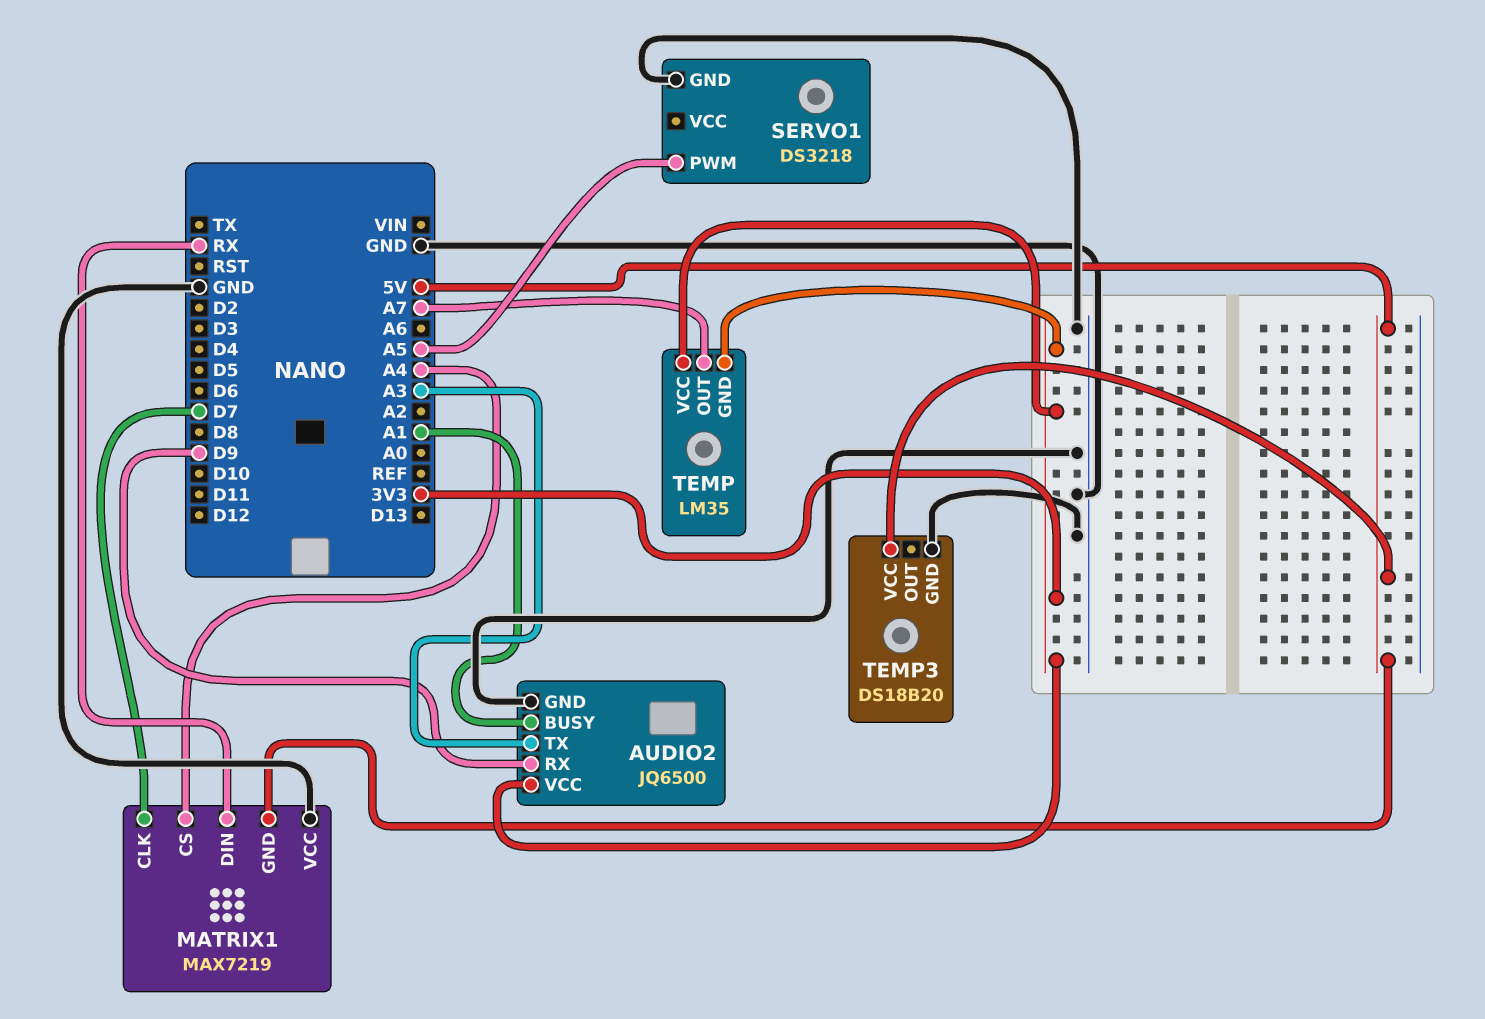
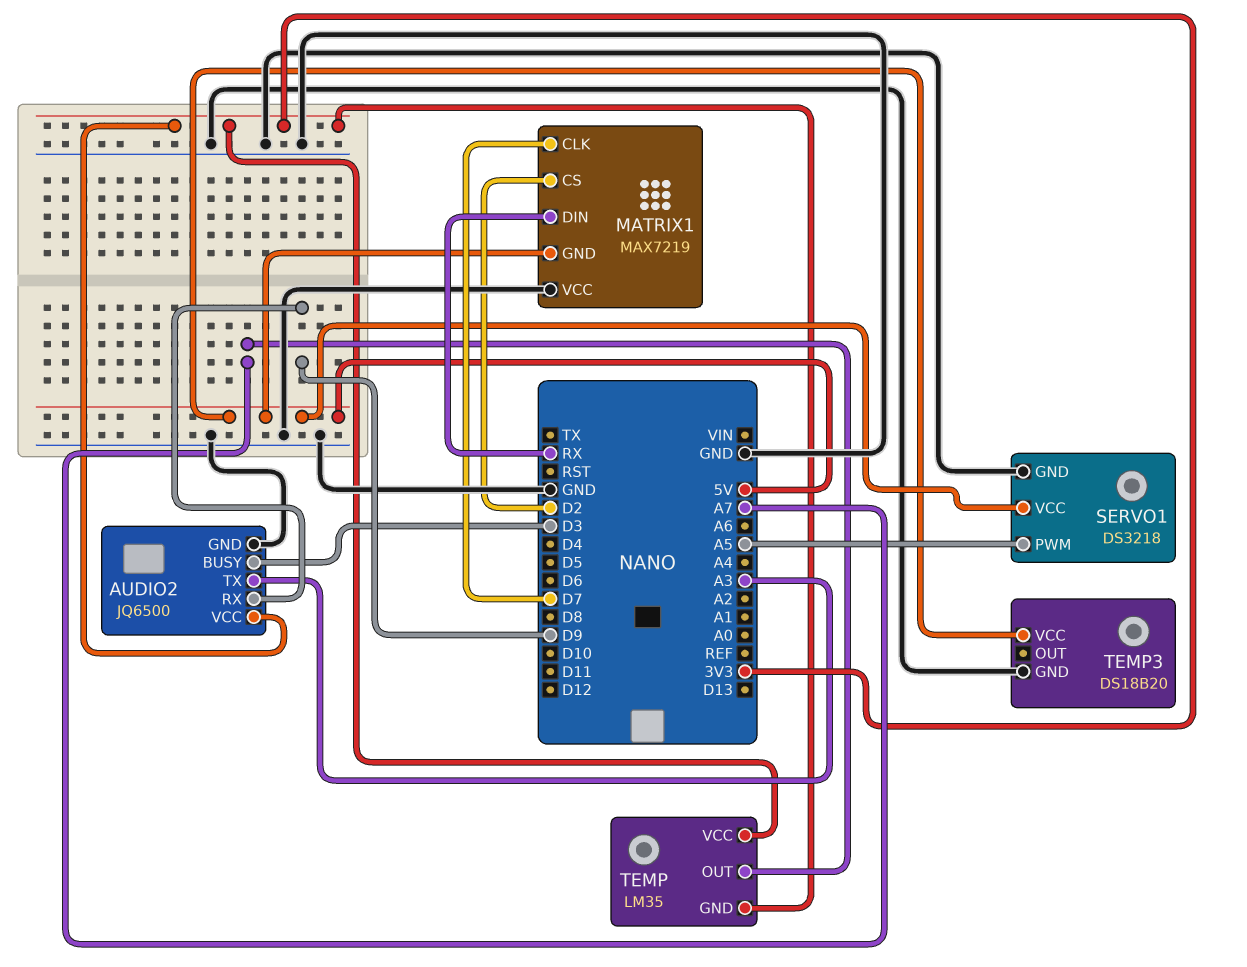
AUDIO2 pin BUSY: A1 -> D3
MATRIX1 pin CS: A4 -> D2
SERVO1 pin VCC: none -> 5V

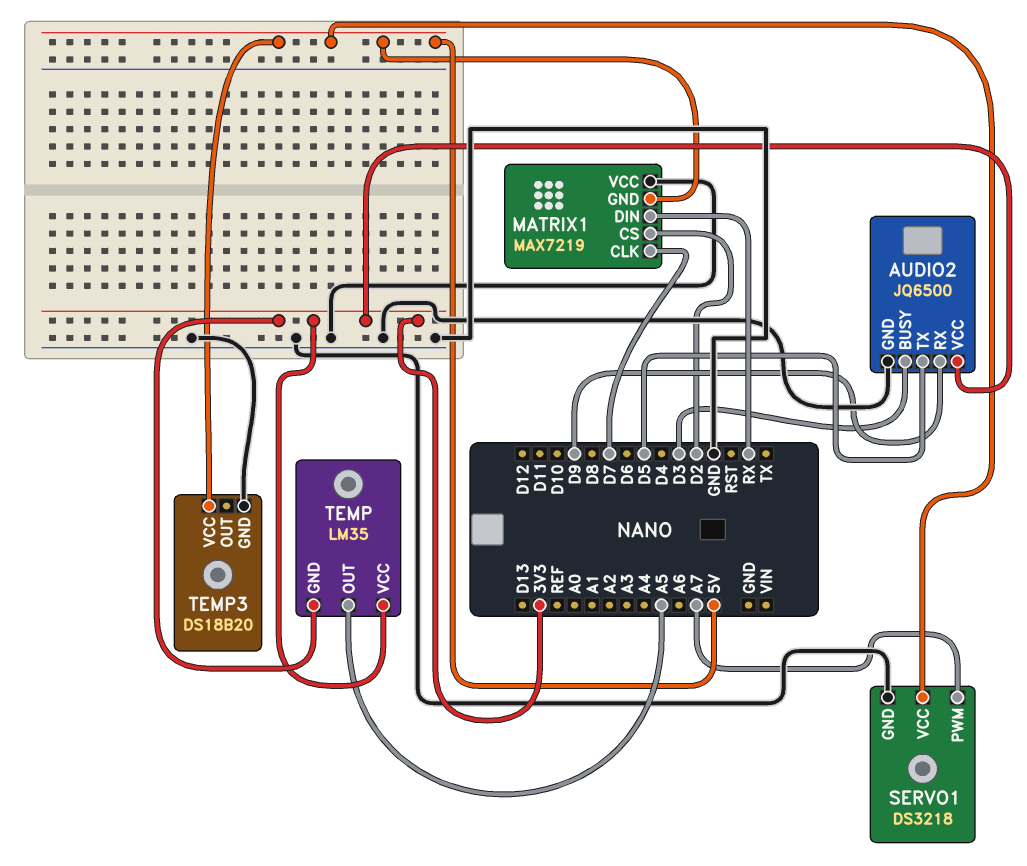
AUDIO2 pin TX: A3 -> D5
SERVO1 pin PWM: A5 -> A7
TEMP pin OUT: A7 -> A5

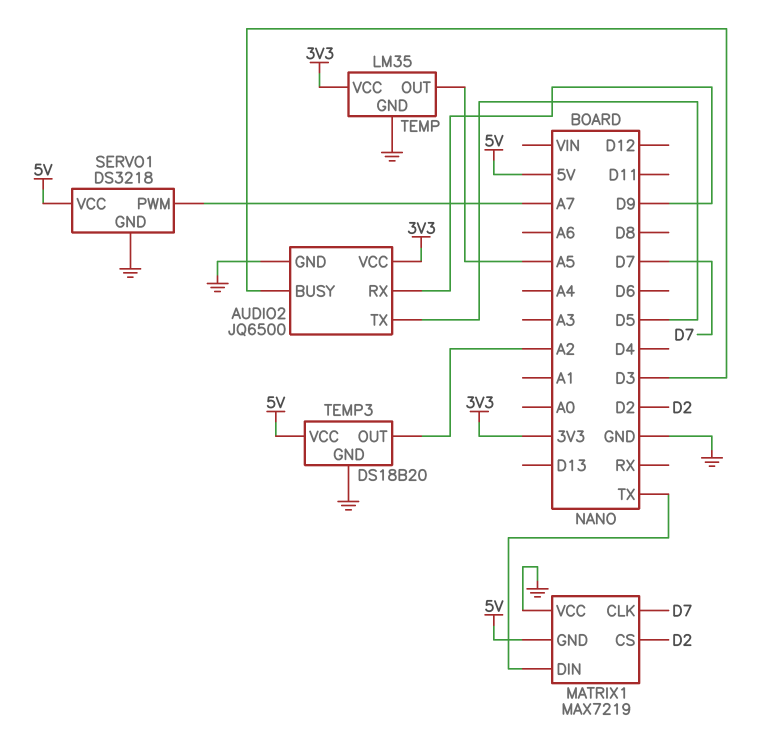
MATRIX1 pin DIN: RX -> TX
TEMP pin GND: 3V3 -> GND
TEMP3 pin OUT: none -> A2

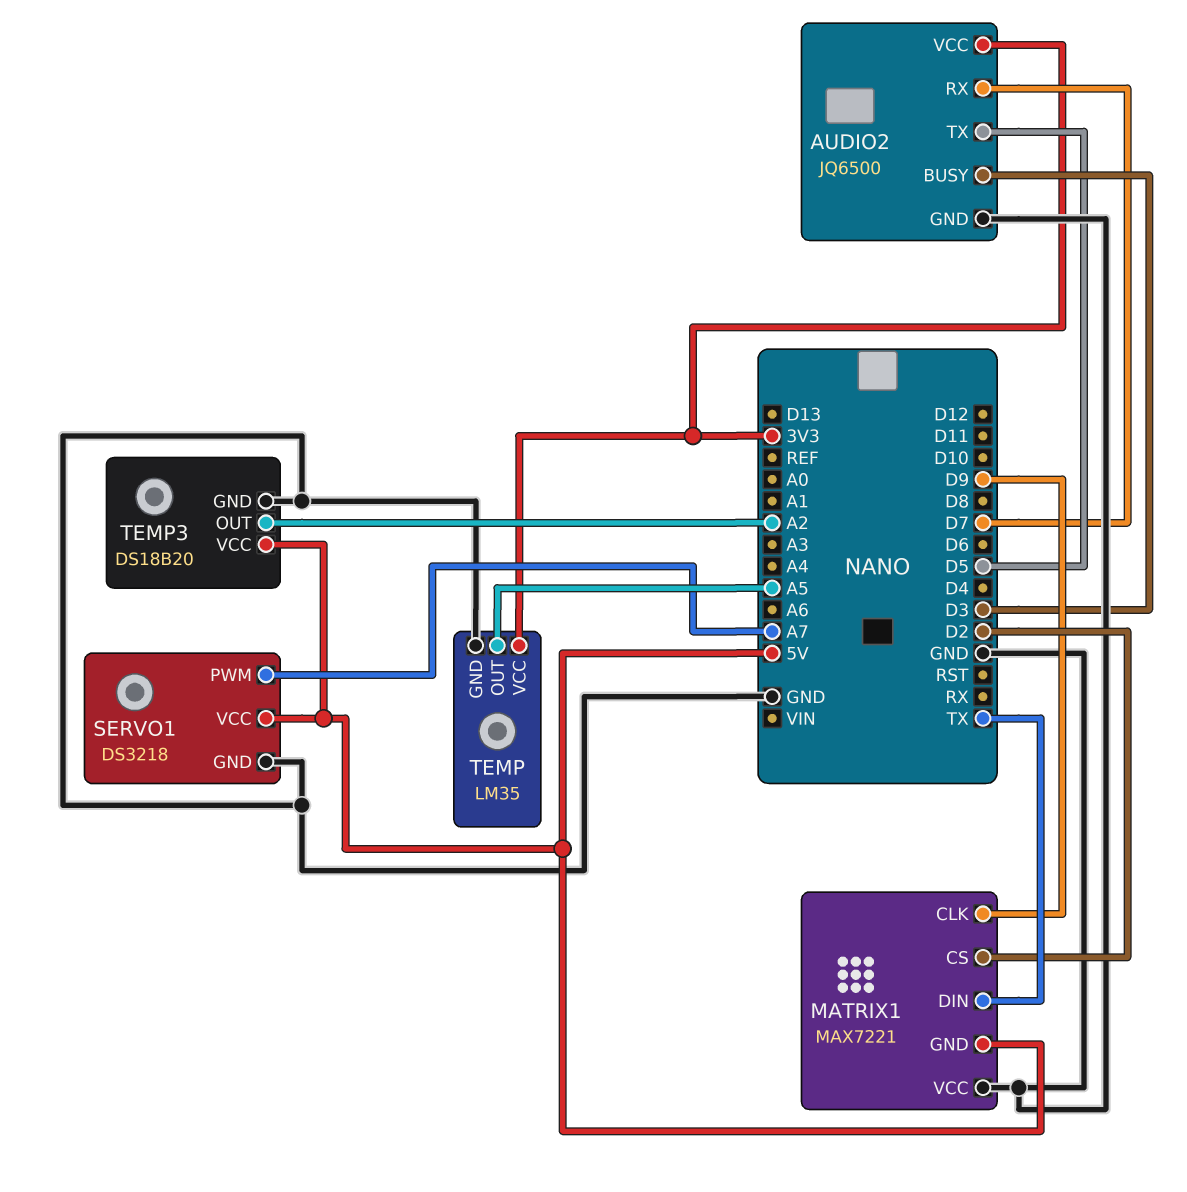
AUDIO2 pin RX: D9 -> D7
MATRIX1: MAX7219 -> MAX7221
MATRIX1 pin CLK: D7 -> D9

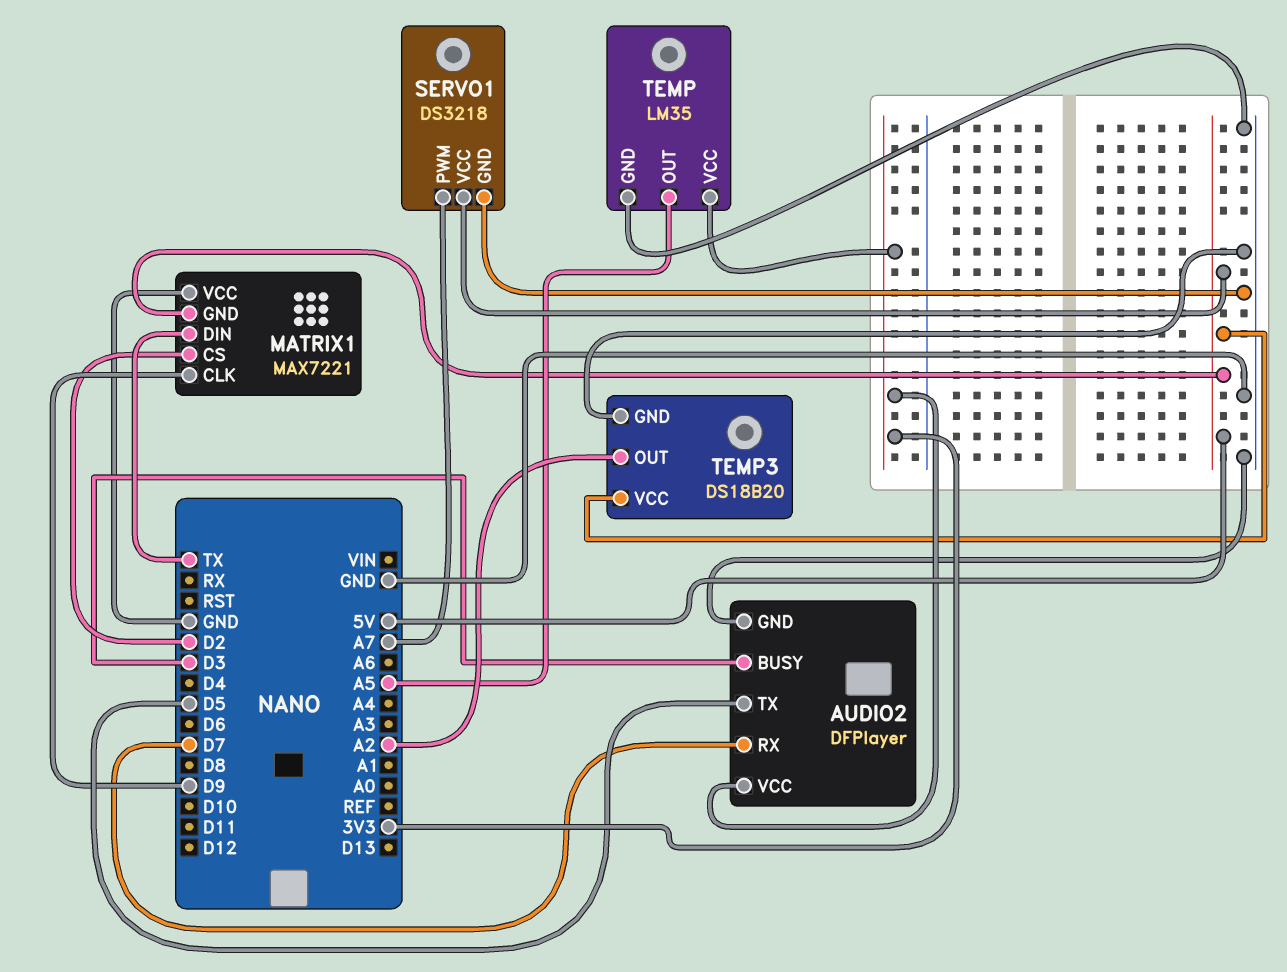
AUDIO2: JQ6500 -> DFPlayer

